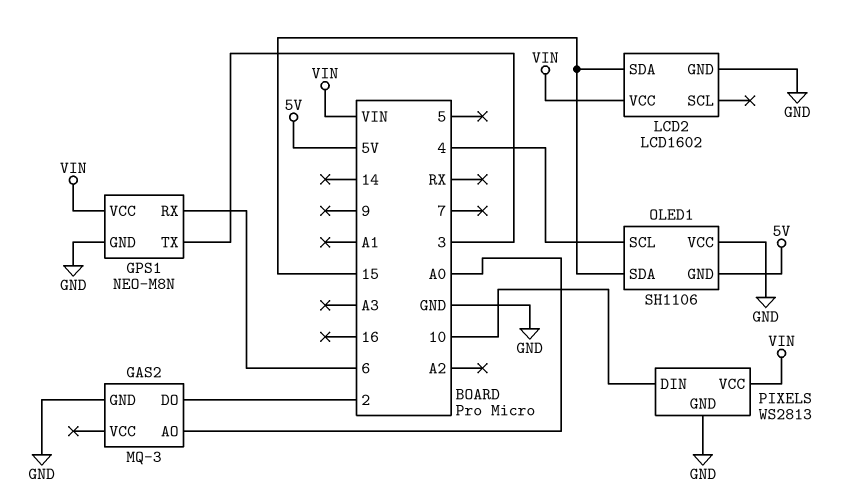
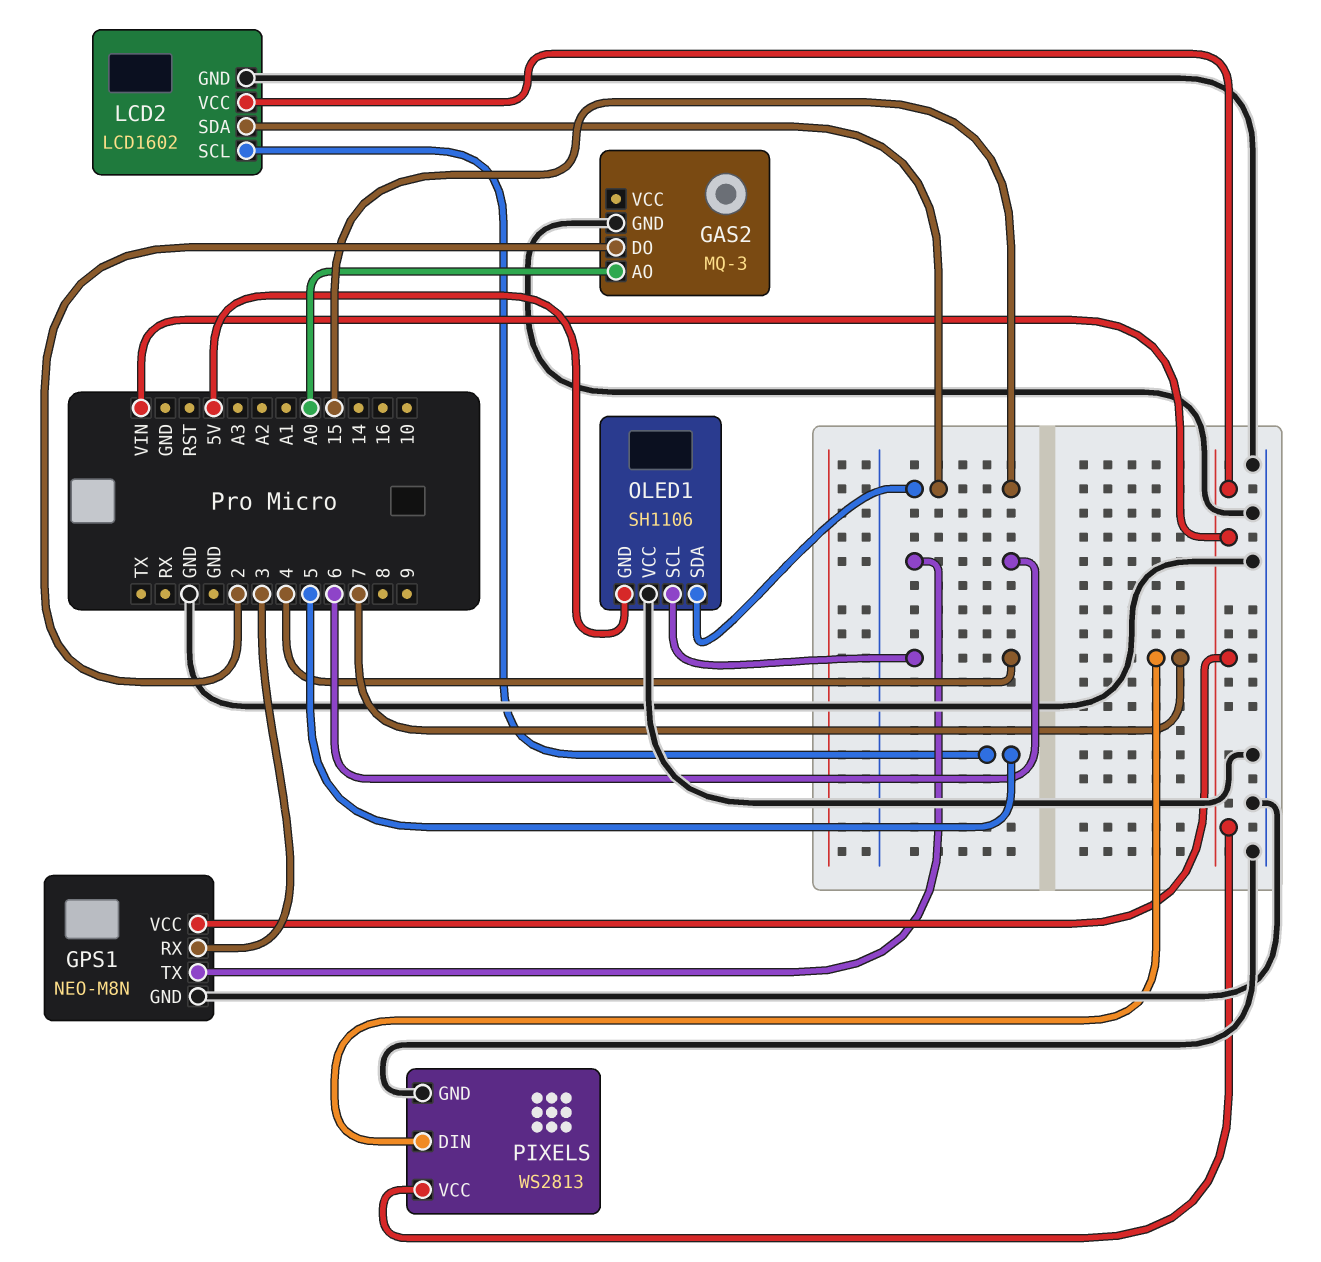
GPS1 pin RX: 6 -> 3
GPS1 pin TX: 3 -> 6
LCD2 pin SCL: none -> 5
PIXELS pin DIN: 10 -> 7

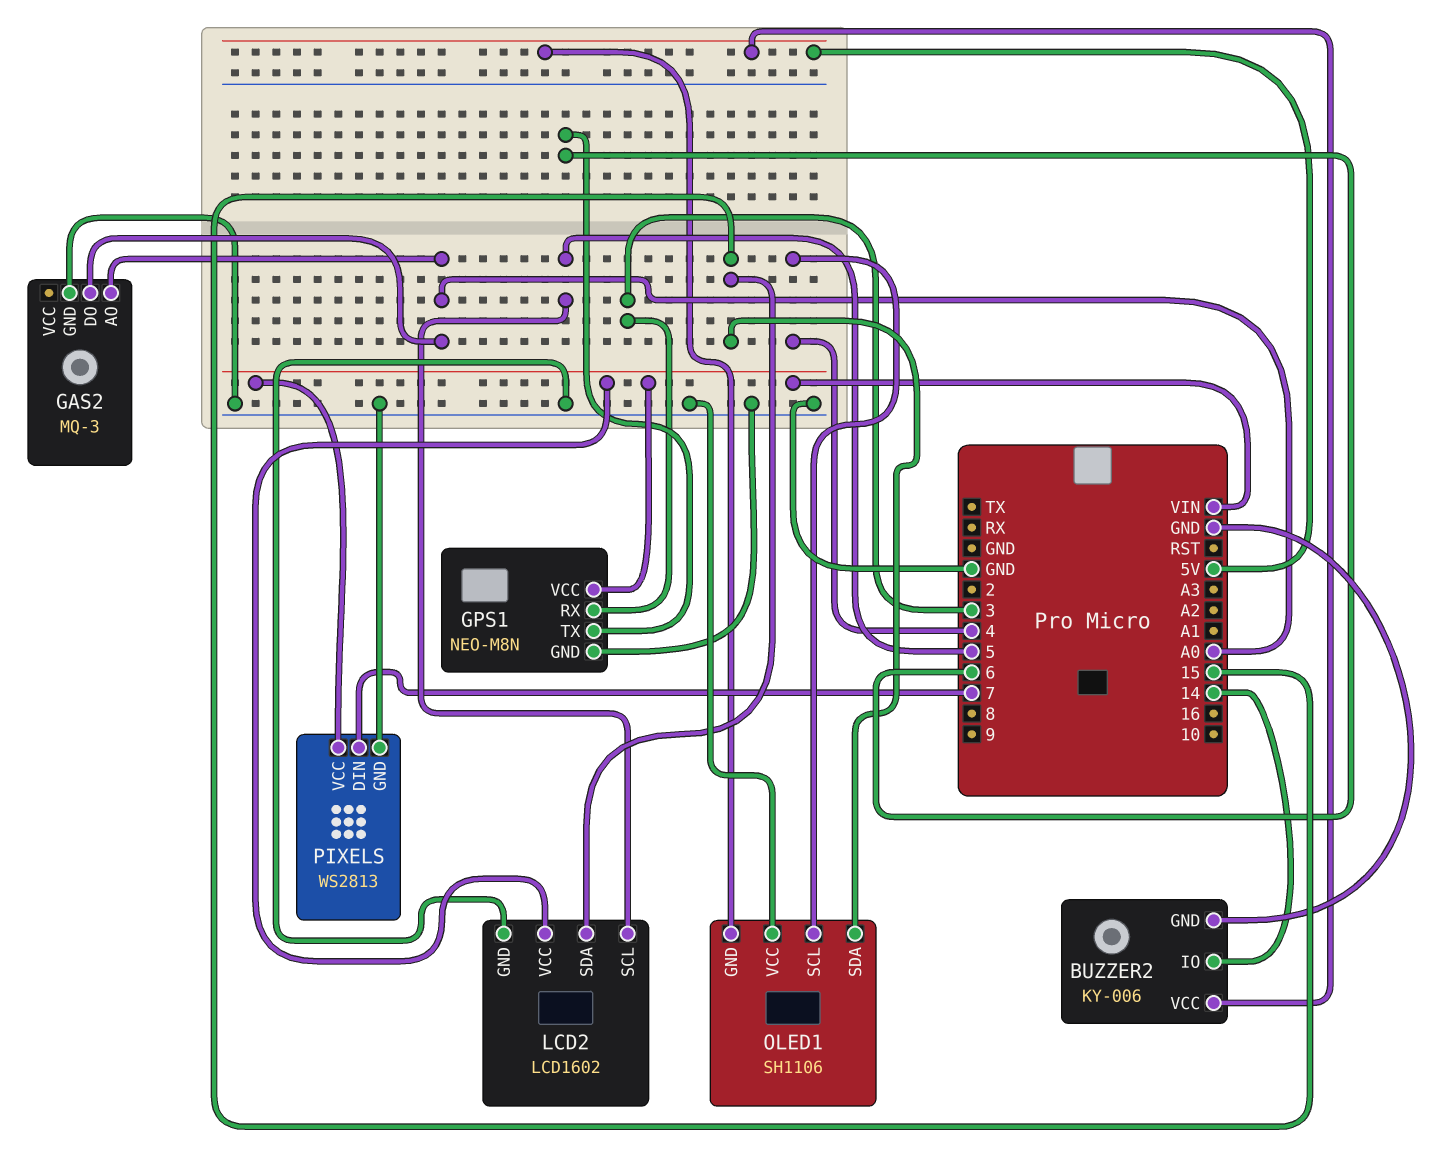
BUZZER2: none -> KY-006
BUZZER2 pin GND: none -> GND
BUZZER2 pin IO: none -> 14
BUZZER2 pin VCC: none -> 5V
GAS2 pin DO: 2 -> A0

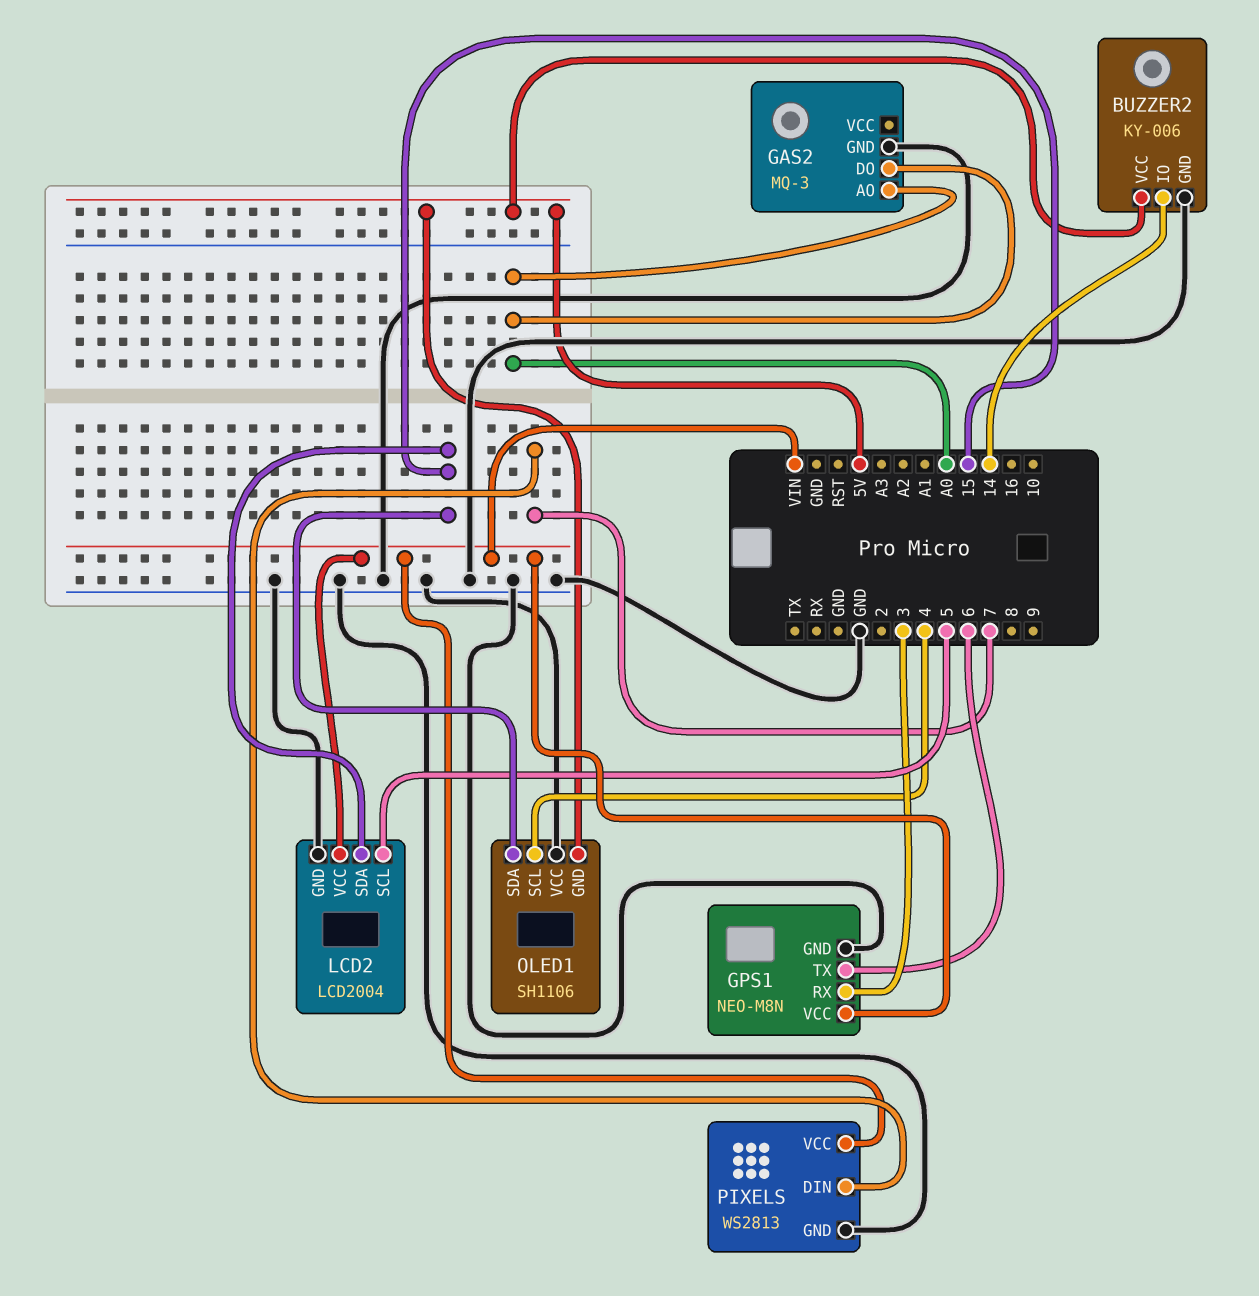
LCD2: LCD1602 -> LCD2004

